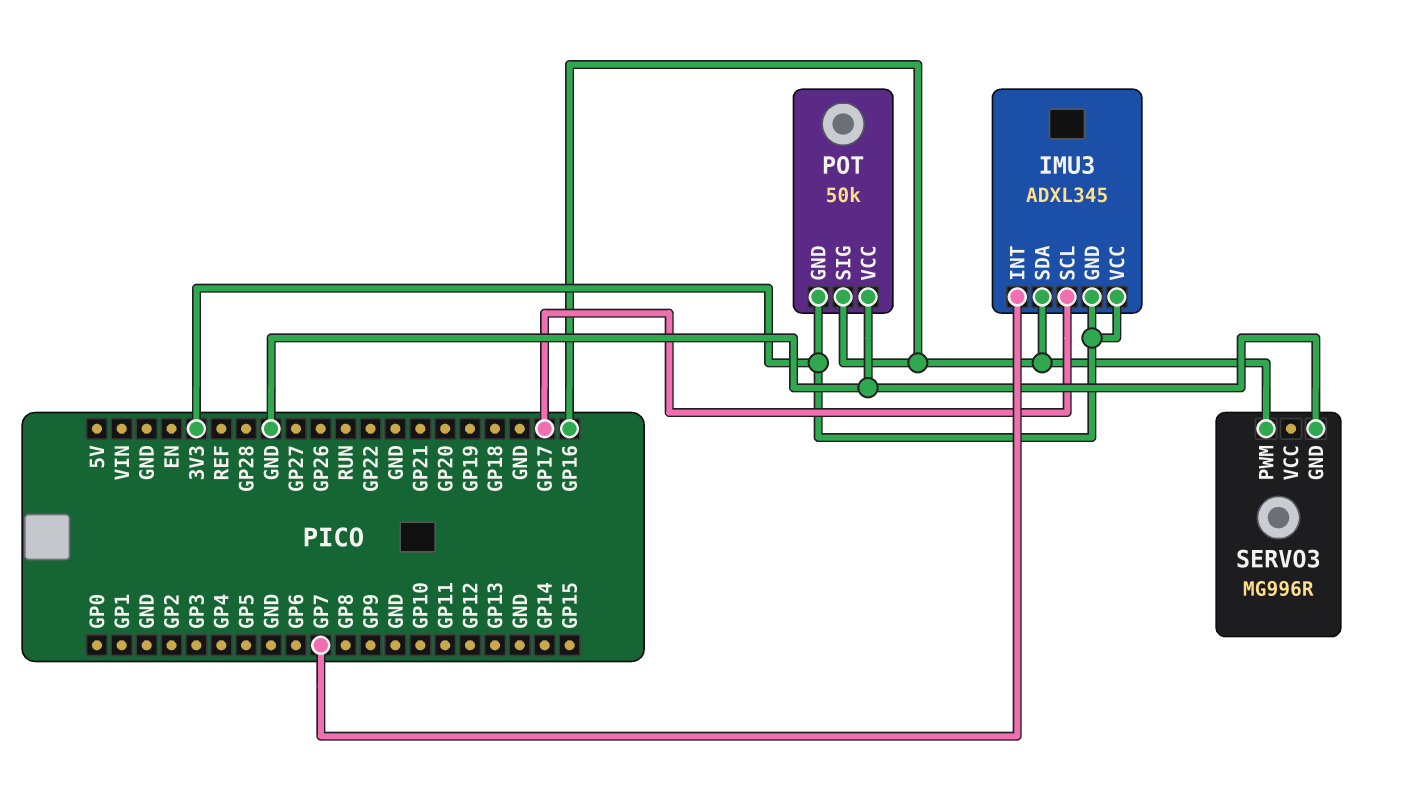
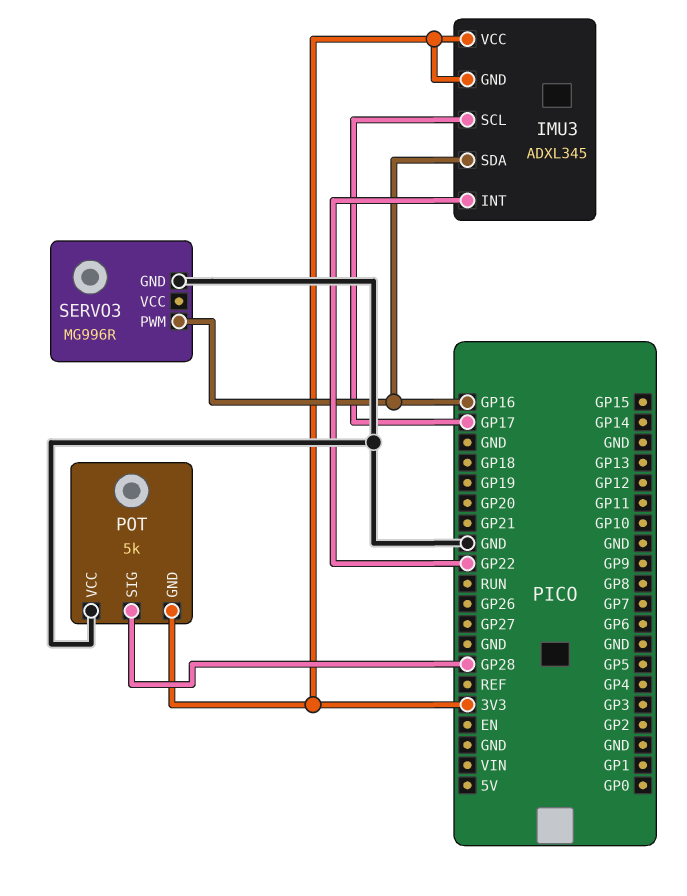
IMU3 pin INT: GP7 -> GP22
POT: 50k -> 5k
POT pin SIG: GP16 -> GP28

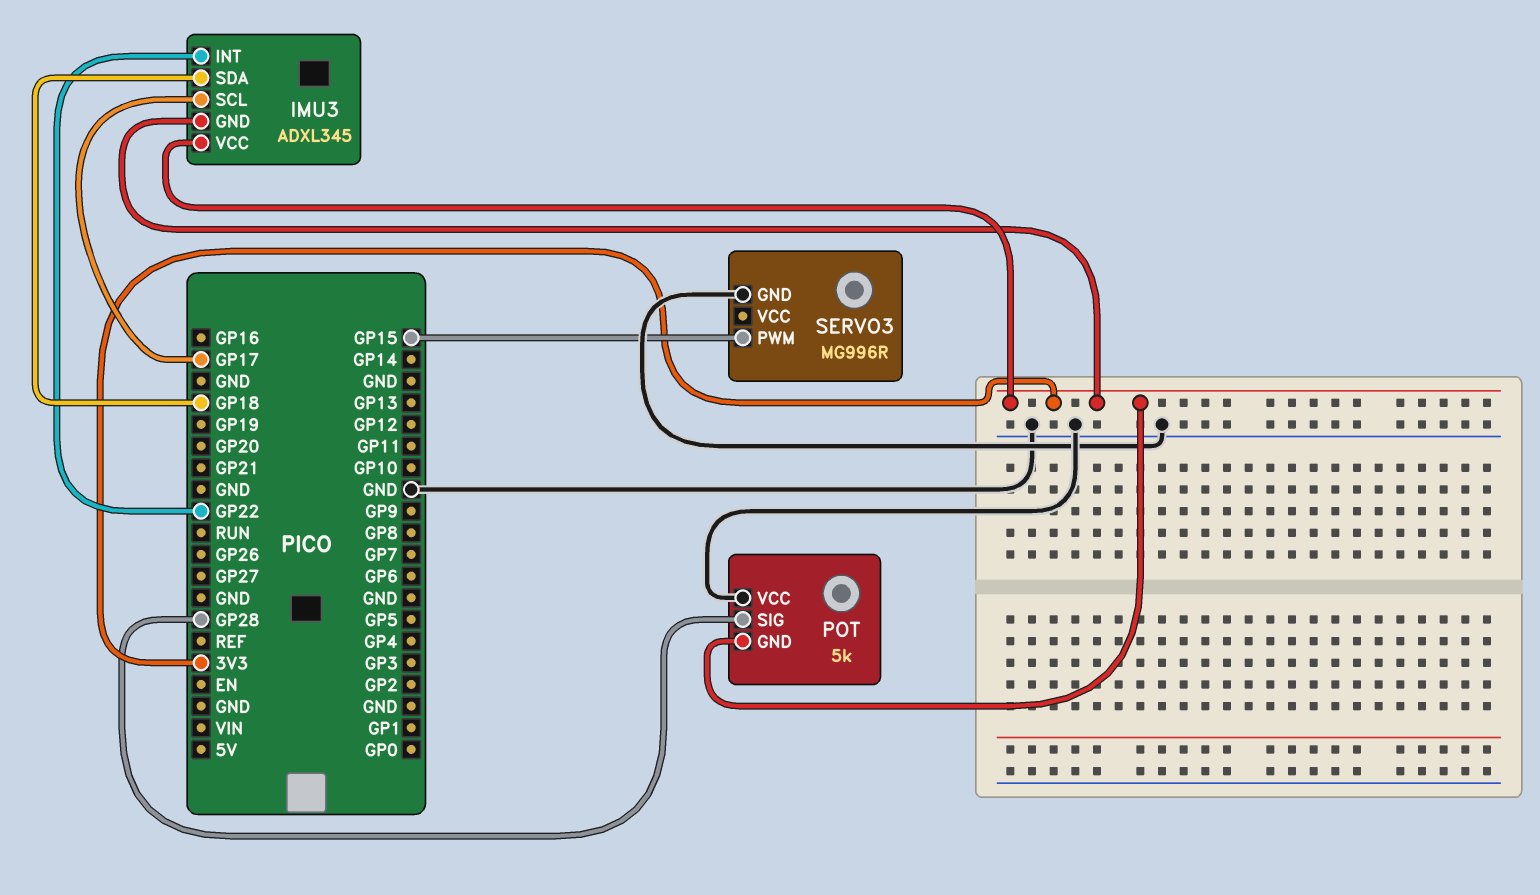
IMU3 pin SDA: GP16 -> GP18
SERVO3 pin PWM: GP16 -> GP15

